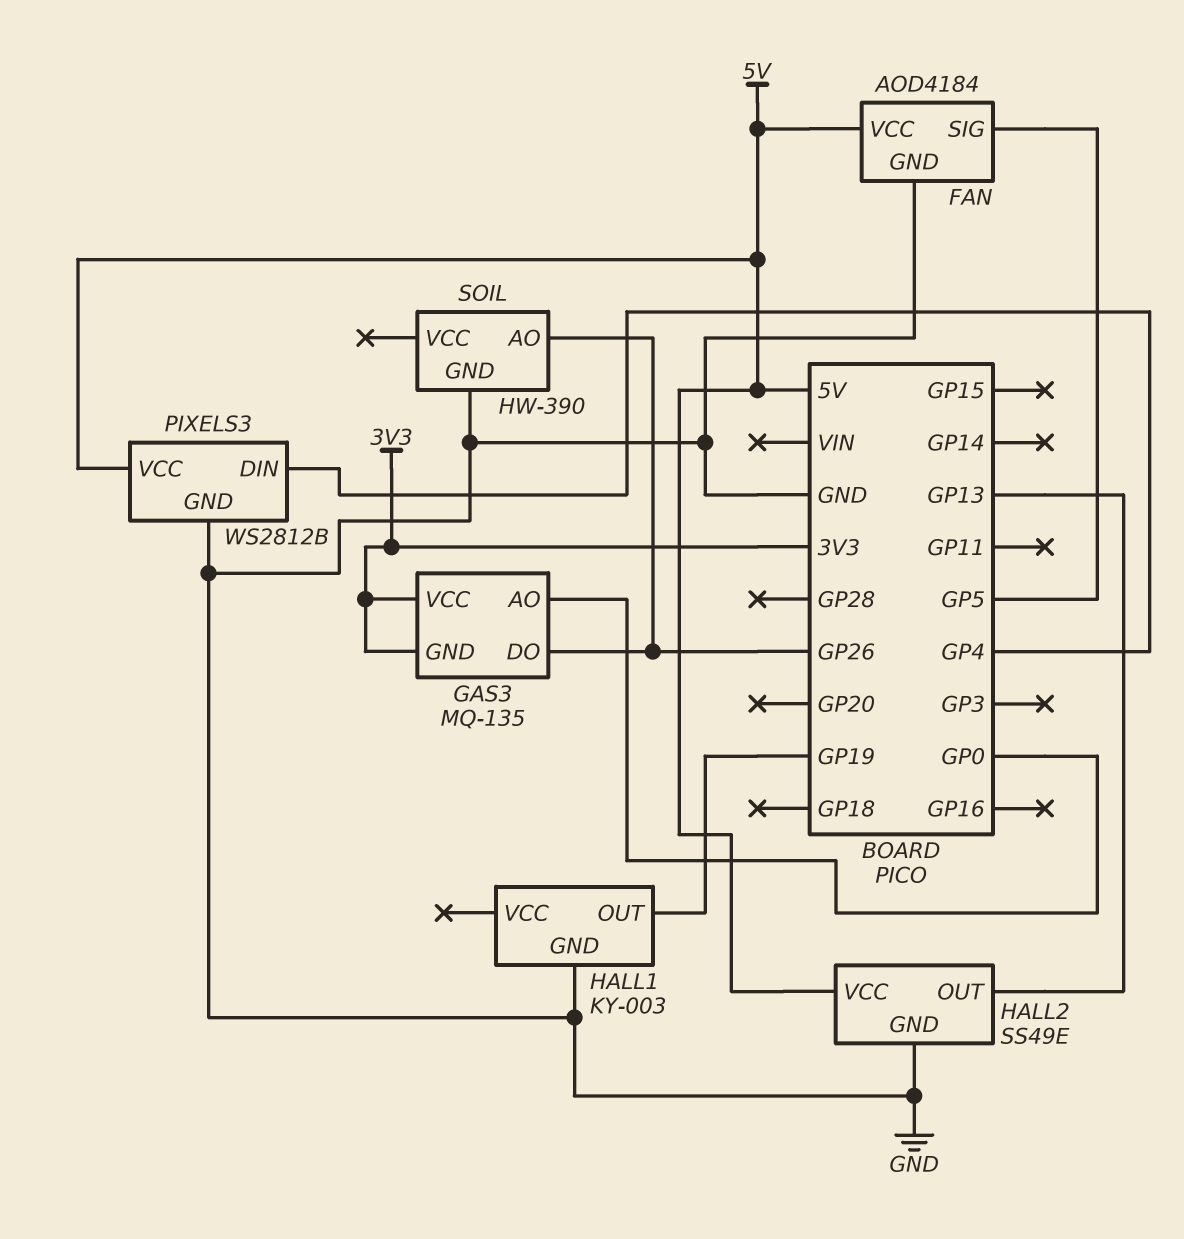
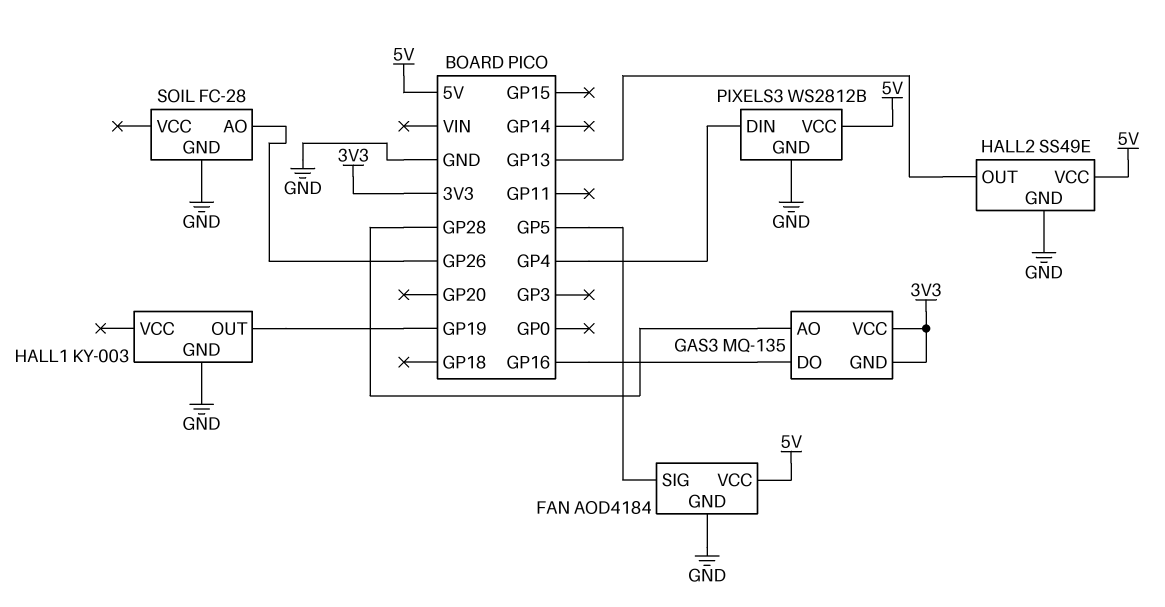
GAS3 pin AO: GP0 -> GP28
GAS3 pin DO: GP26 -> GP16
SOIL: HW-390 -> FC-28

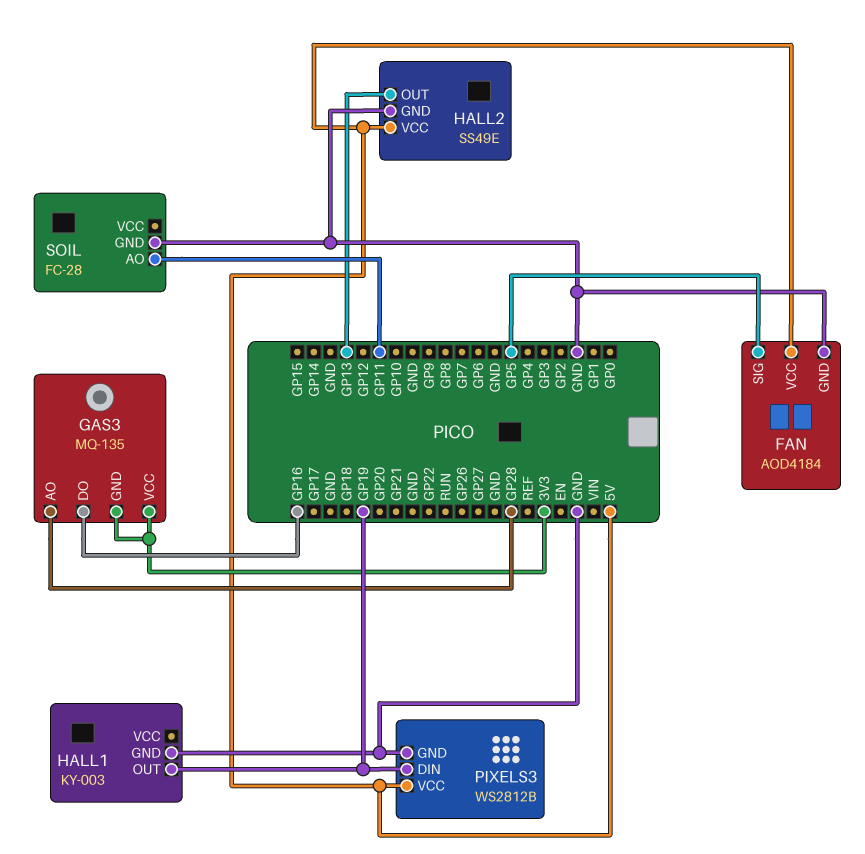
PIXELS3 pin DIN: GP4 -> GP19
SOIL pin AO: GP26 -> GP11

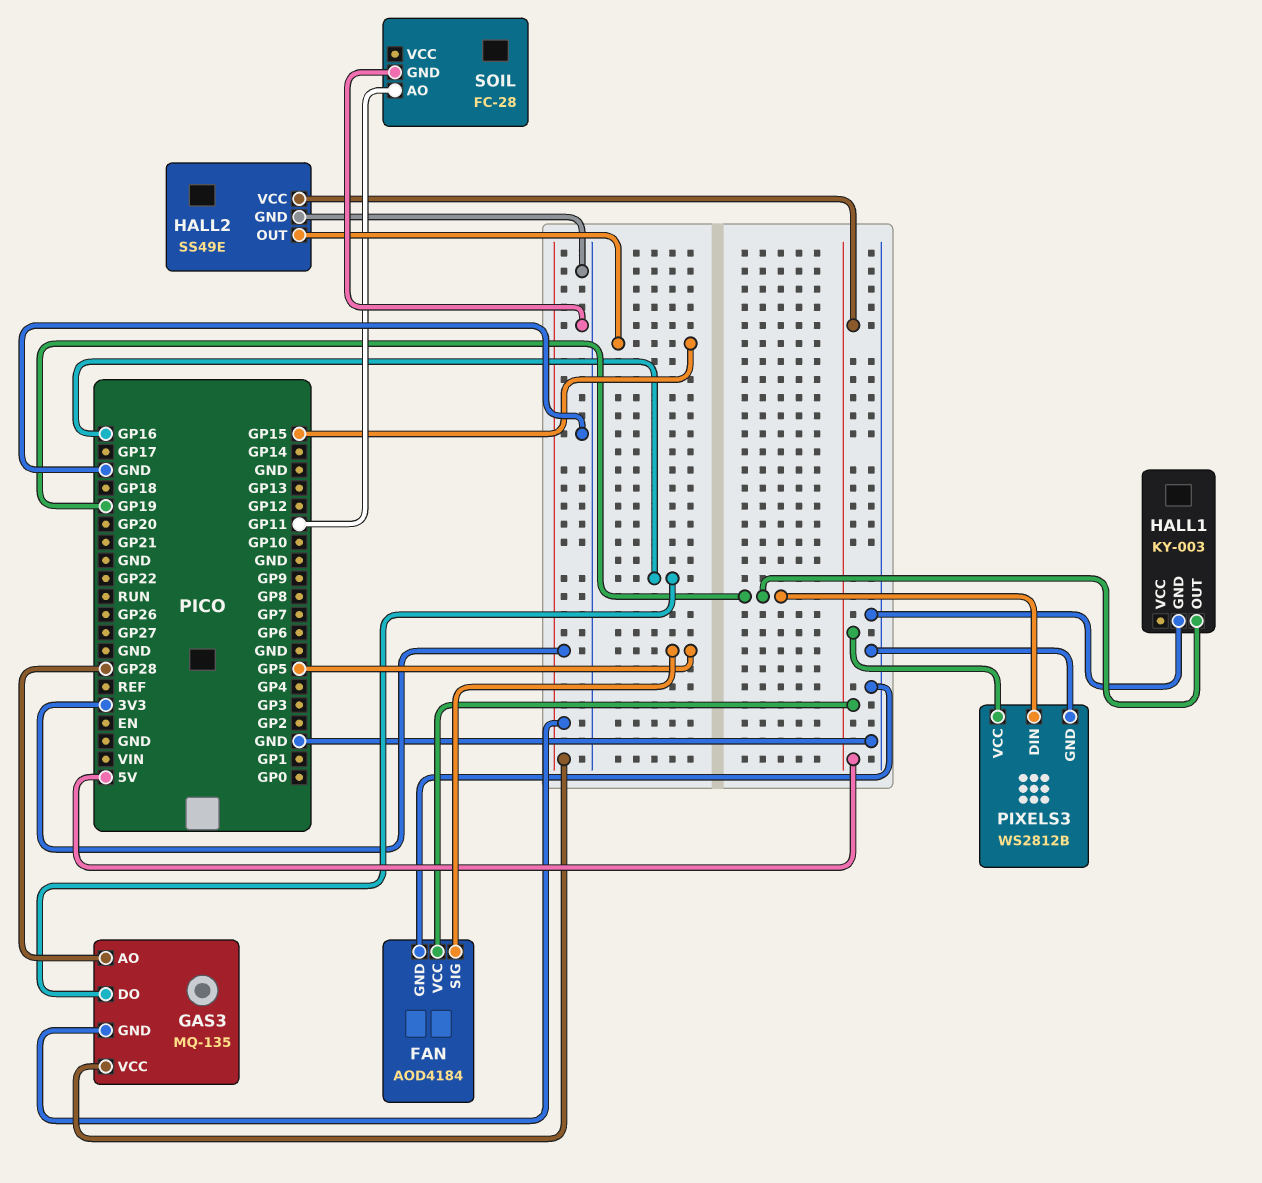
HALL2 pin OUT: GP13 -> GP15

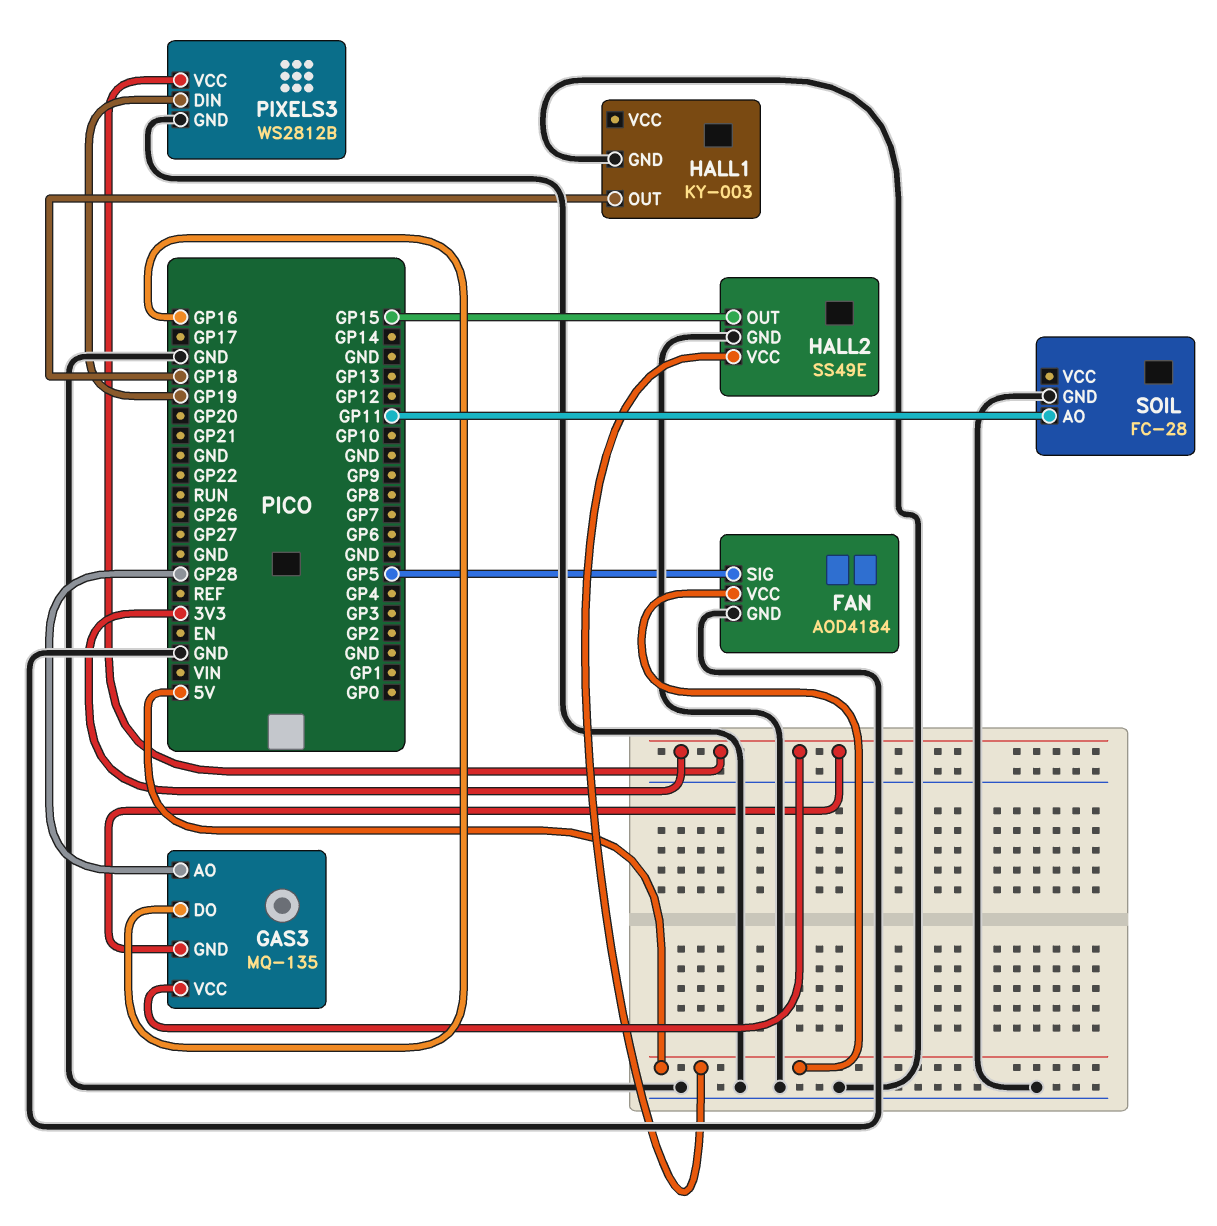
HALL1 pin OUT: GP19 -> GP18
PIXELS3 pin VCC: 5V -> 3V3

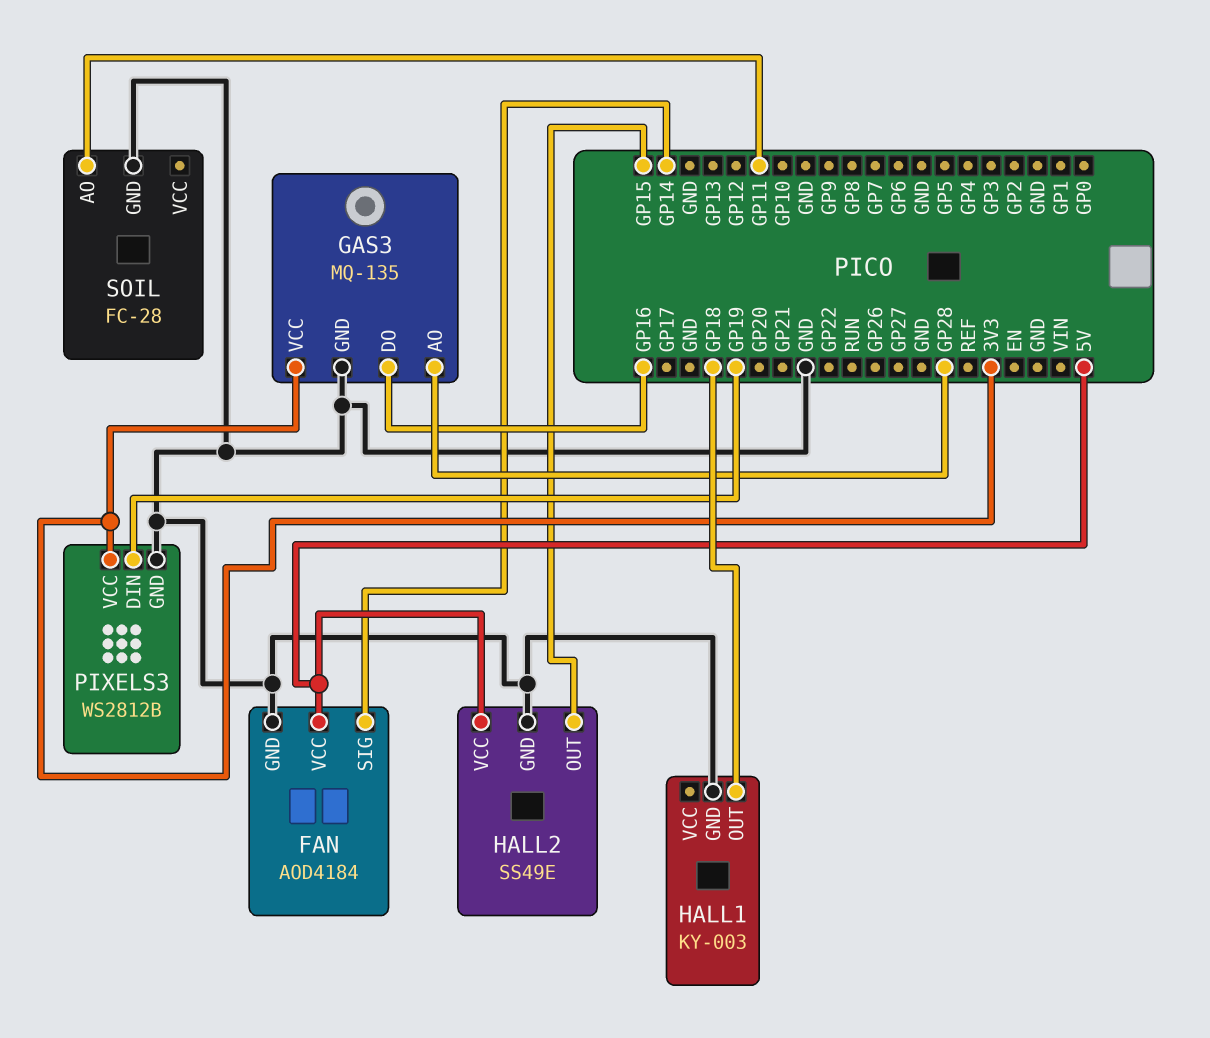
FAN pin SIG: GP5 -> GP14
GAS3 pin GND: 3V3 -> GND

